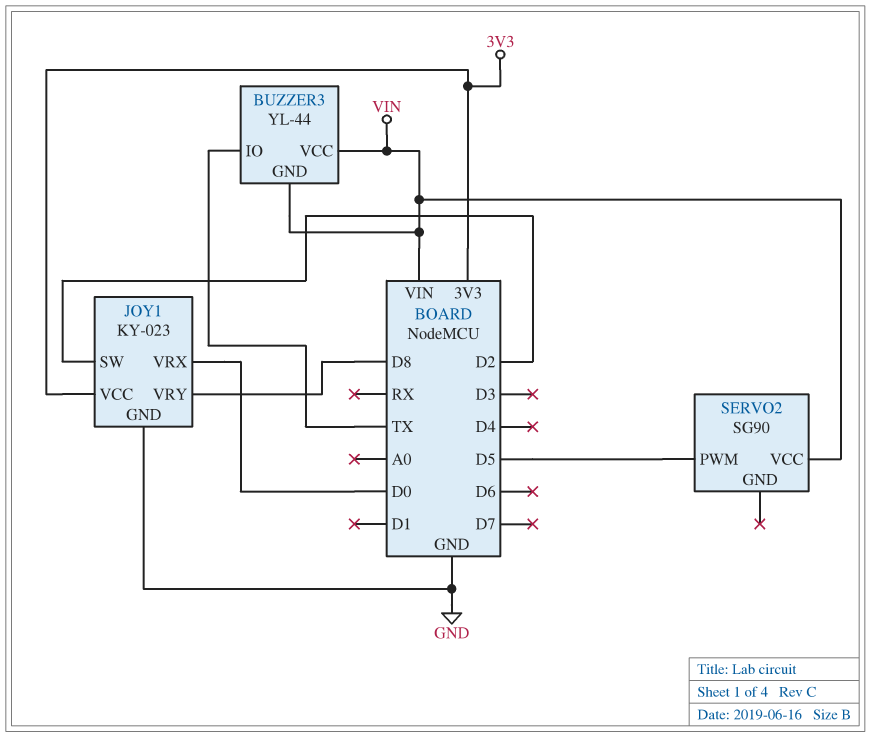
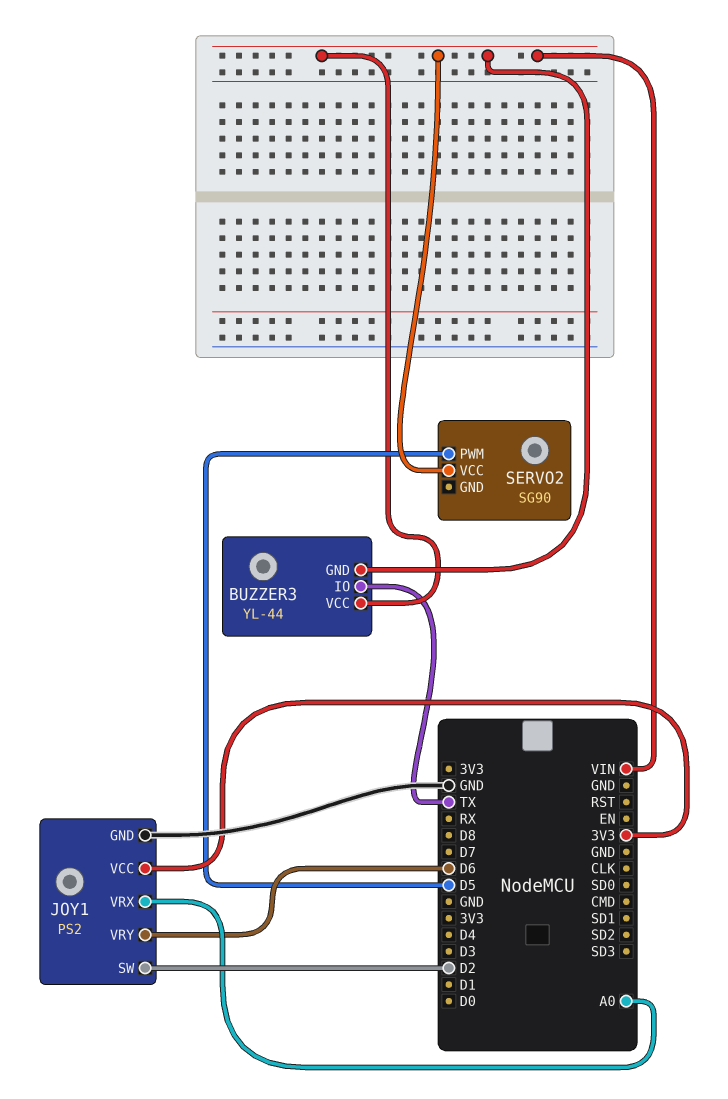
JOY1: KY-023 -> PS2
JOY1 pin VRX: D0 -> A0
JOY1 pin VRY: D8 -> D6

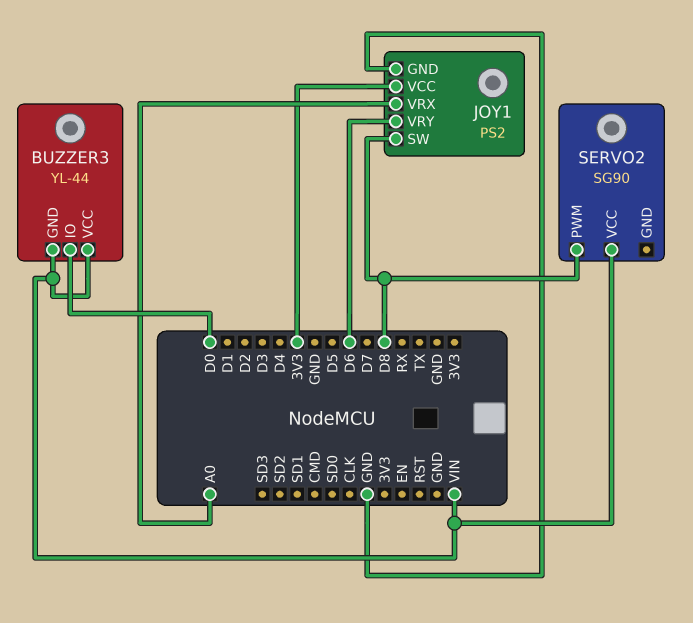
BUZZER3 pin IO: TX -> D0
JOY1 pin SW: D2 -> D8
SERVO2 pin PWM: D5 -> D8

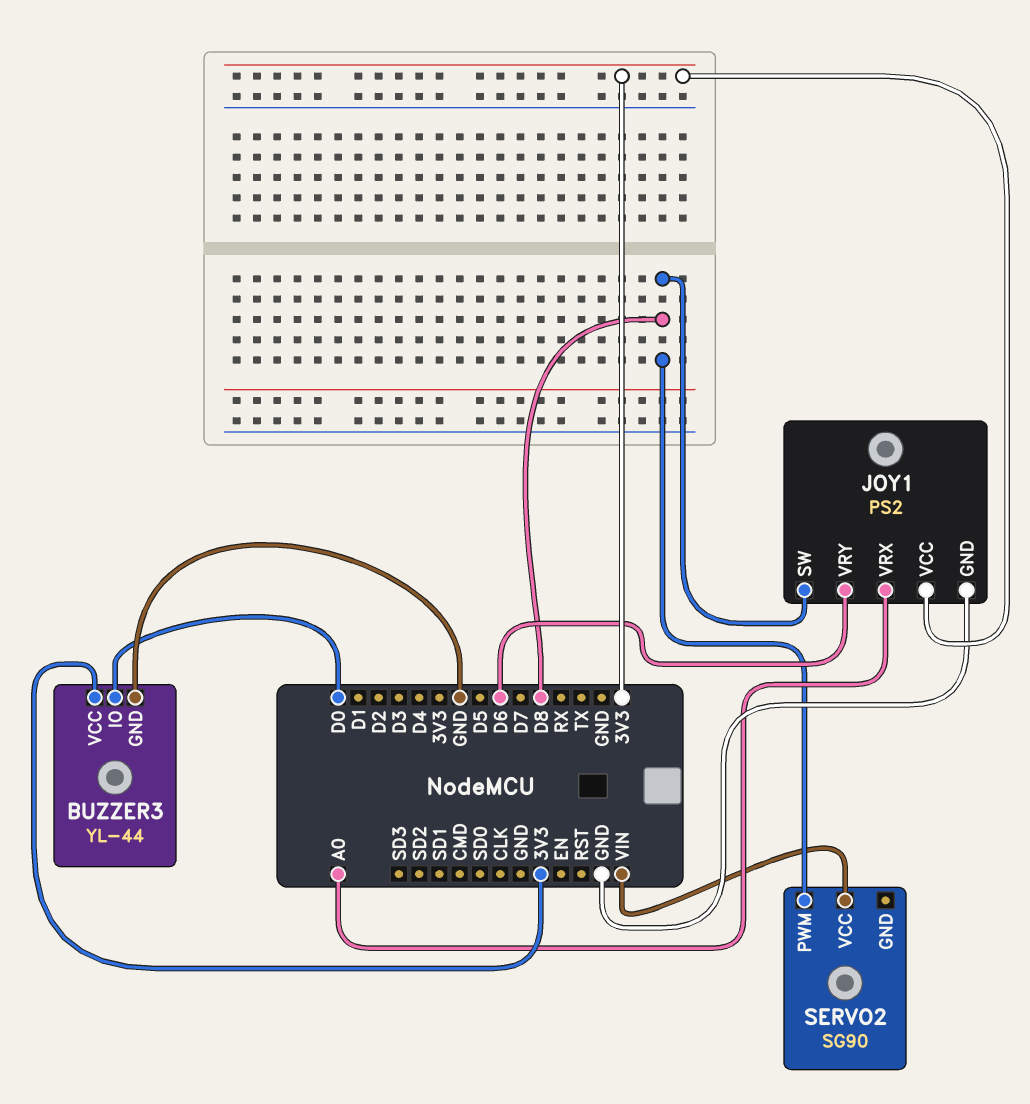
BUZZER3 pin GND: VIN -> GND
BUZZER3 pin VCC: VIN -> 3V3

